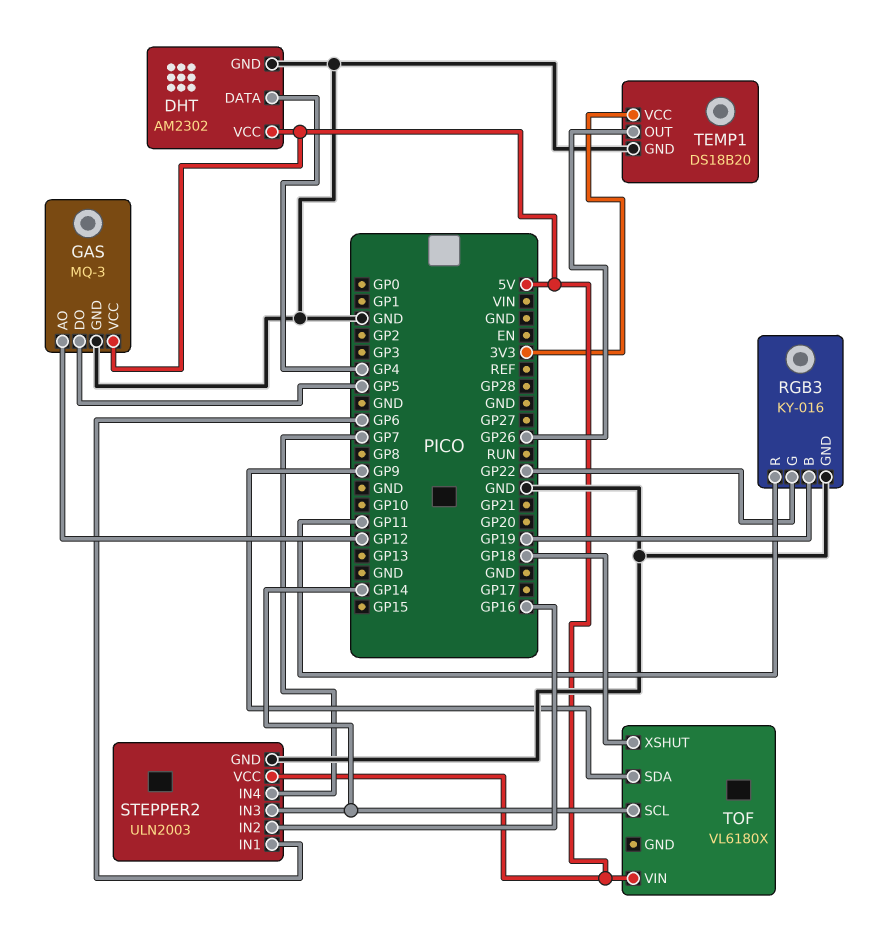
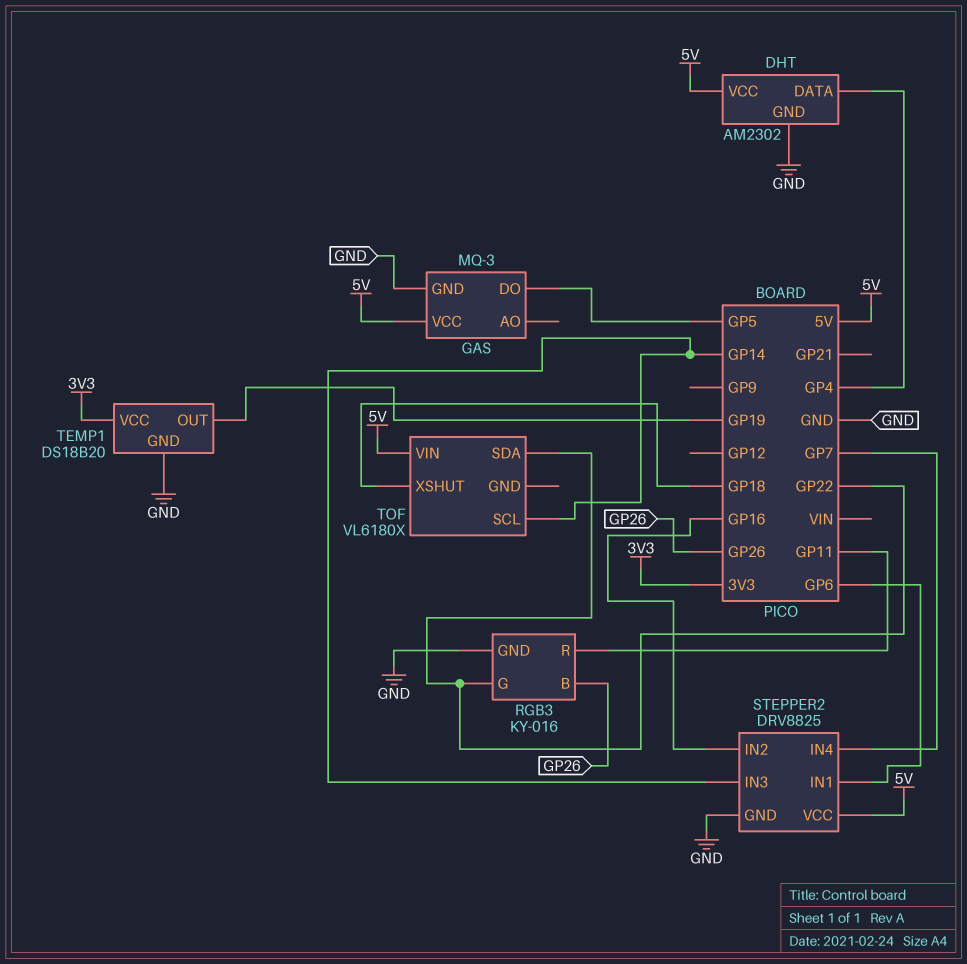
GAS pin AO: GP12 -> none
RGB3 pin B: GP19 -> GP26
STEPPER2: ULN2003 -> DRV8825
TEMP1 pin OUT: GP26 -> GP19
TOF pin SDA: GP9 -> GP22

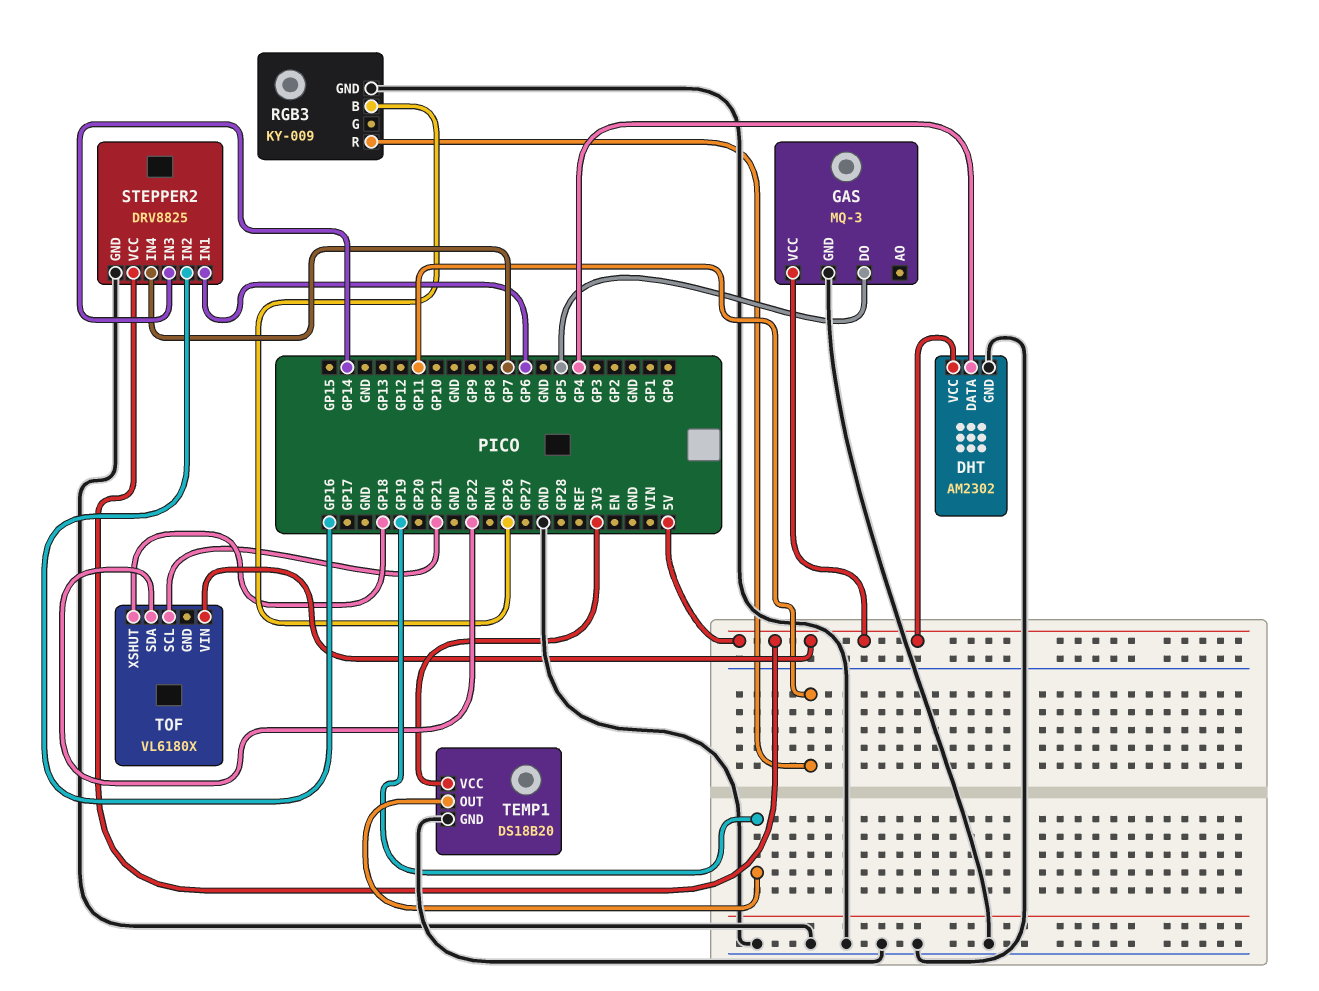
RGB3: KY-016 -> KY-009
RGB3 pin G: GP22 -> none
TOF pin SCL: GP14 -> GP21

